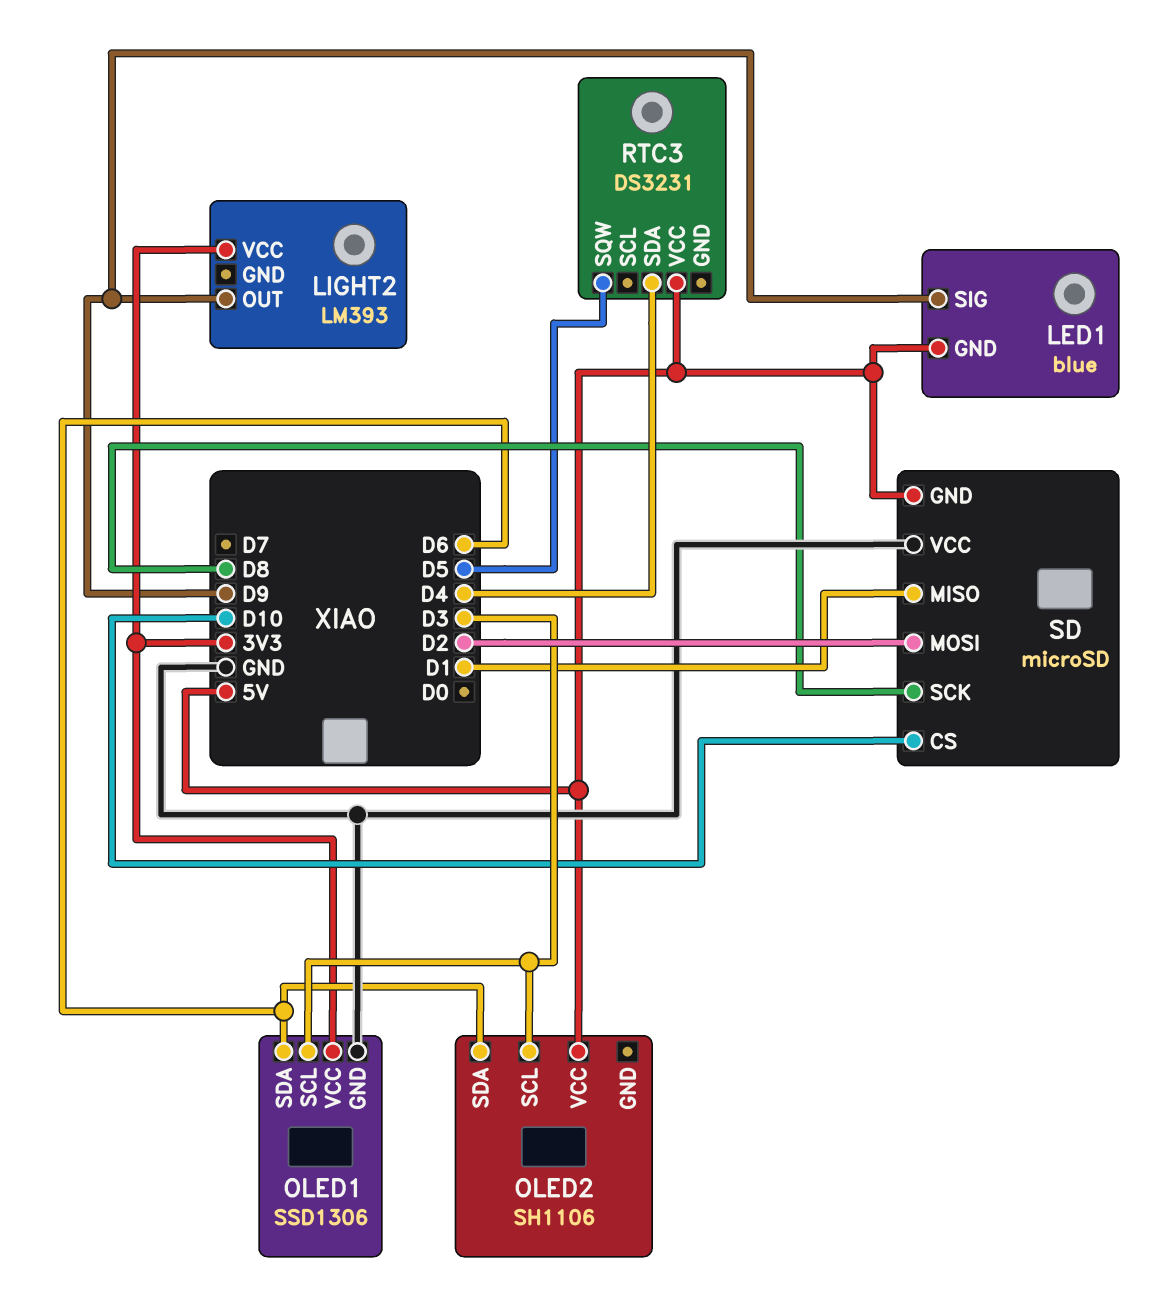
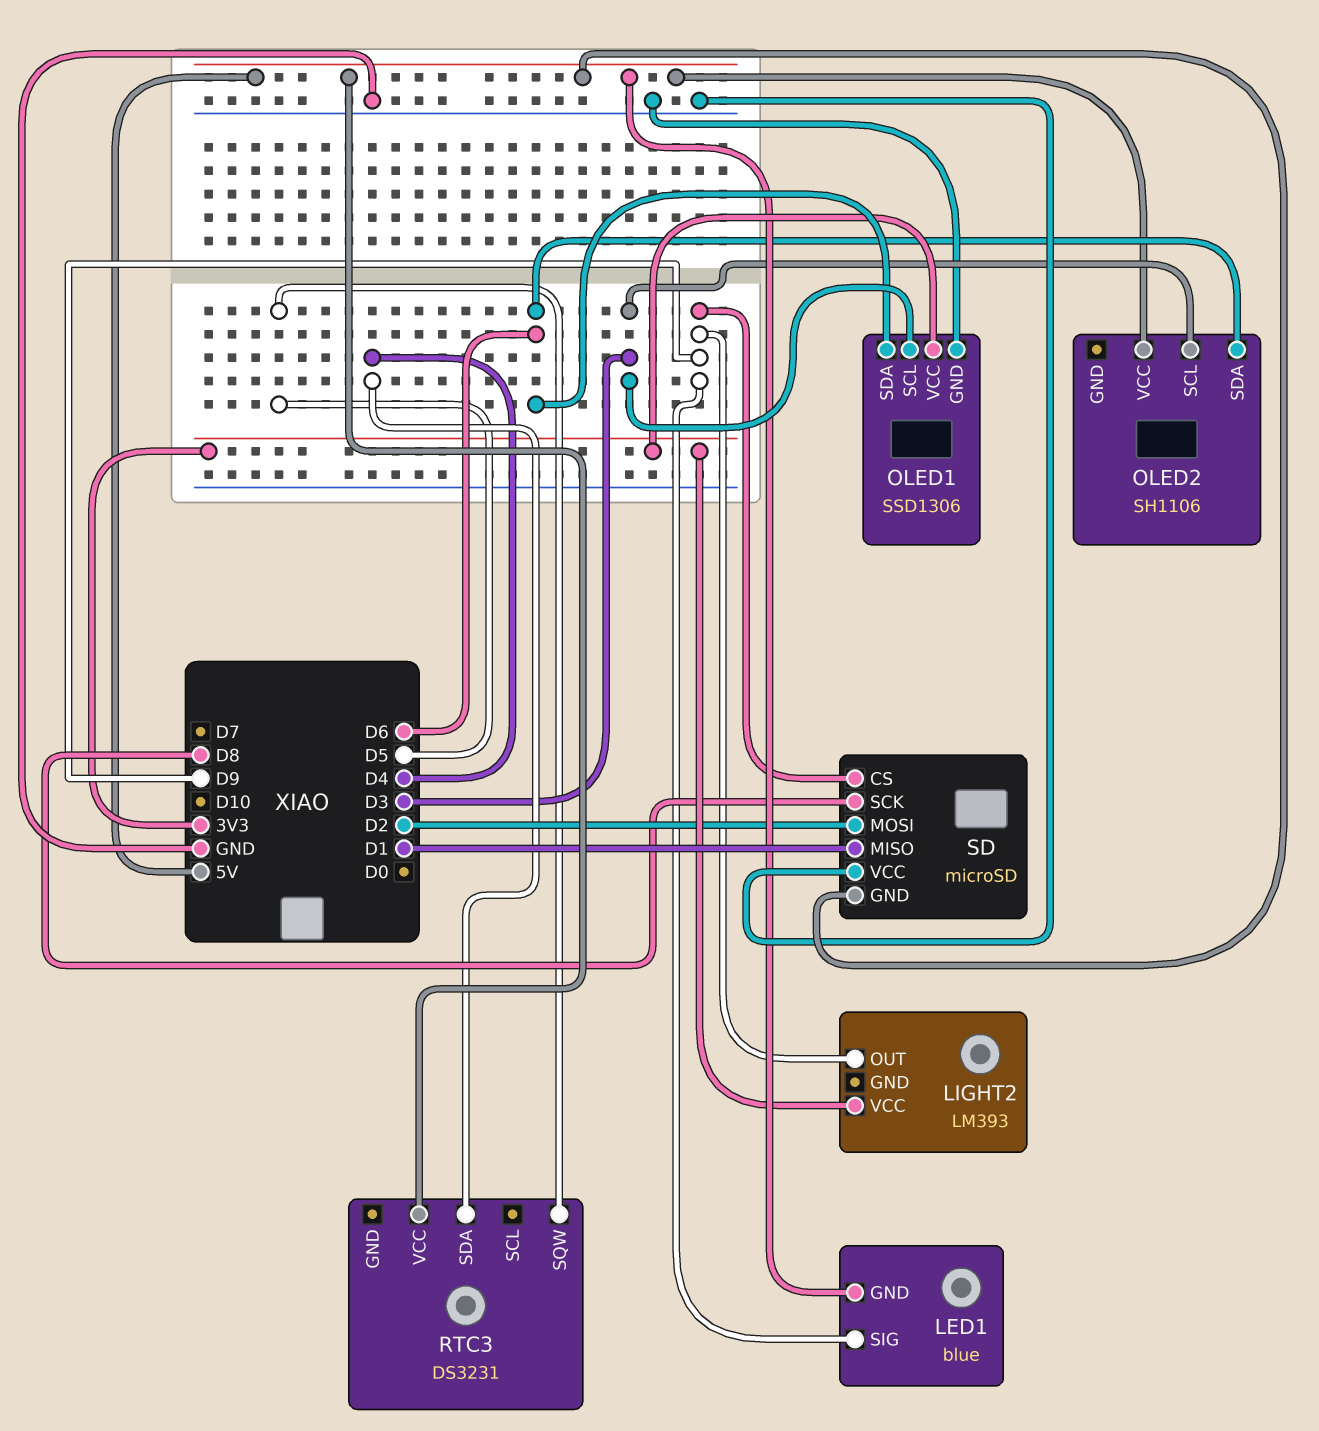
SD pin CS: D10 -> D9

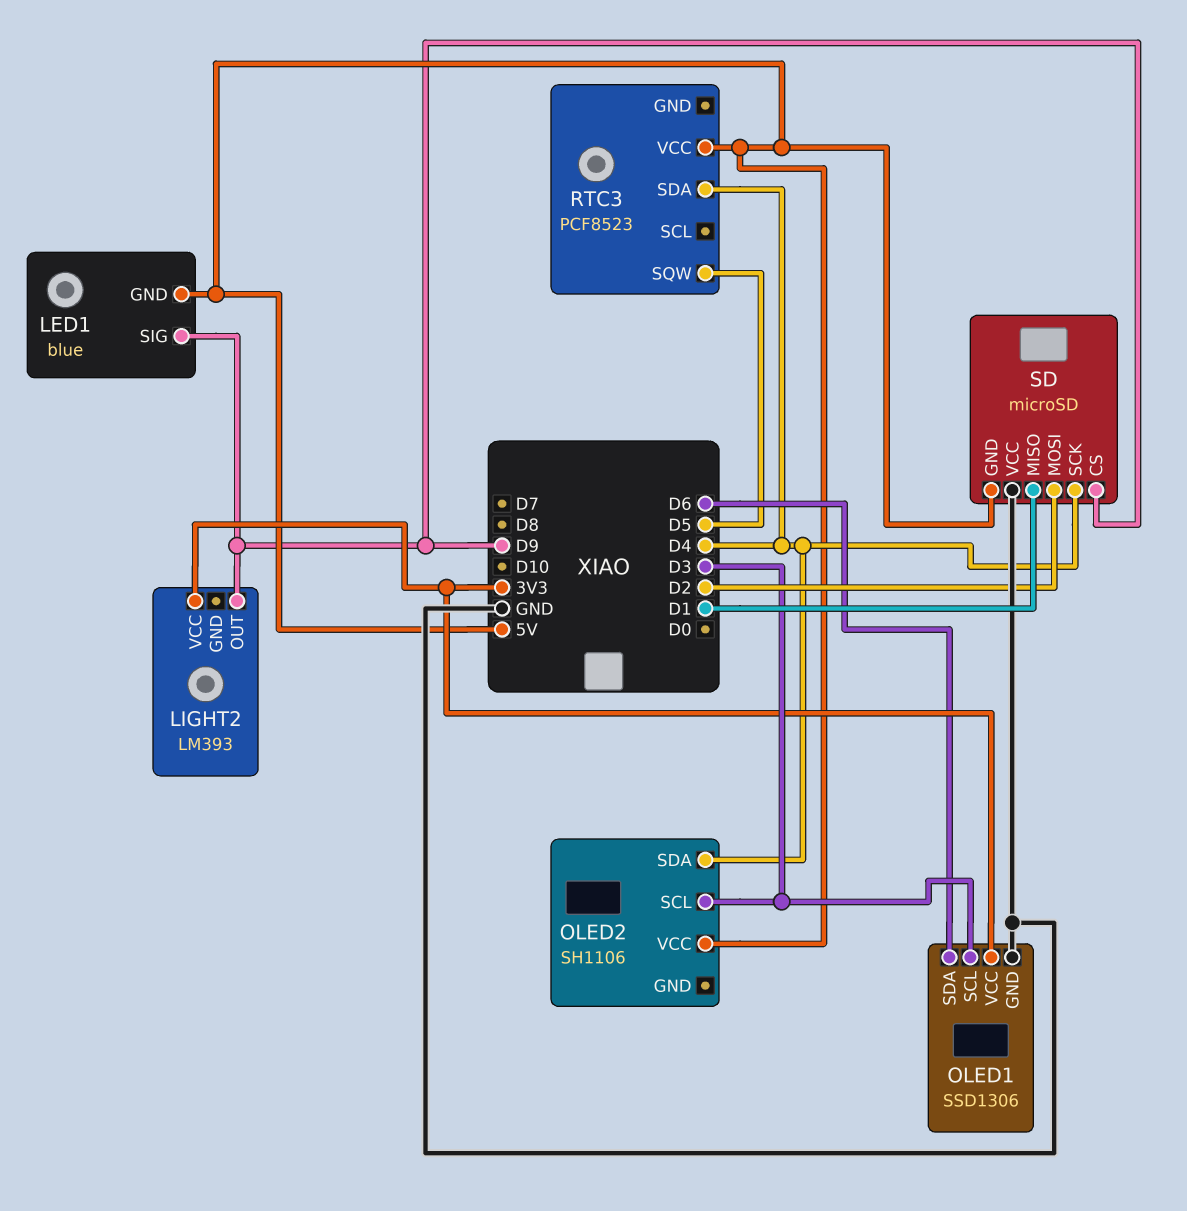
OLED2 pin SDA: D6 -> D4
RTC3: DS3231 -> PCF8523
SD pin SCK: D8 -> D4

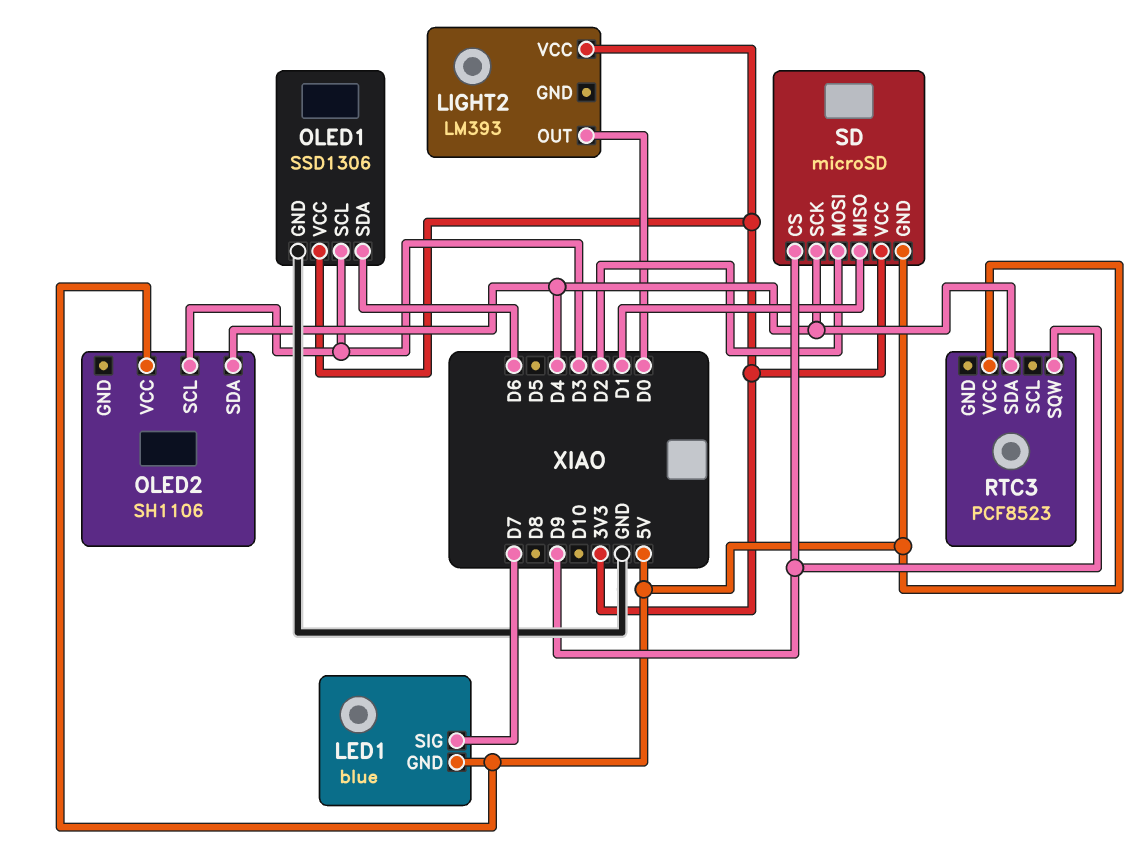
LED1 pin SIG: D9 -> D7
LIGHT2 pin OUT: D9 -> D0
RTC3 pin SQW: D5 -> D9
SD pin VCC: GND -> 3V3

